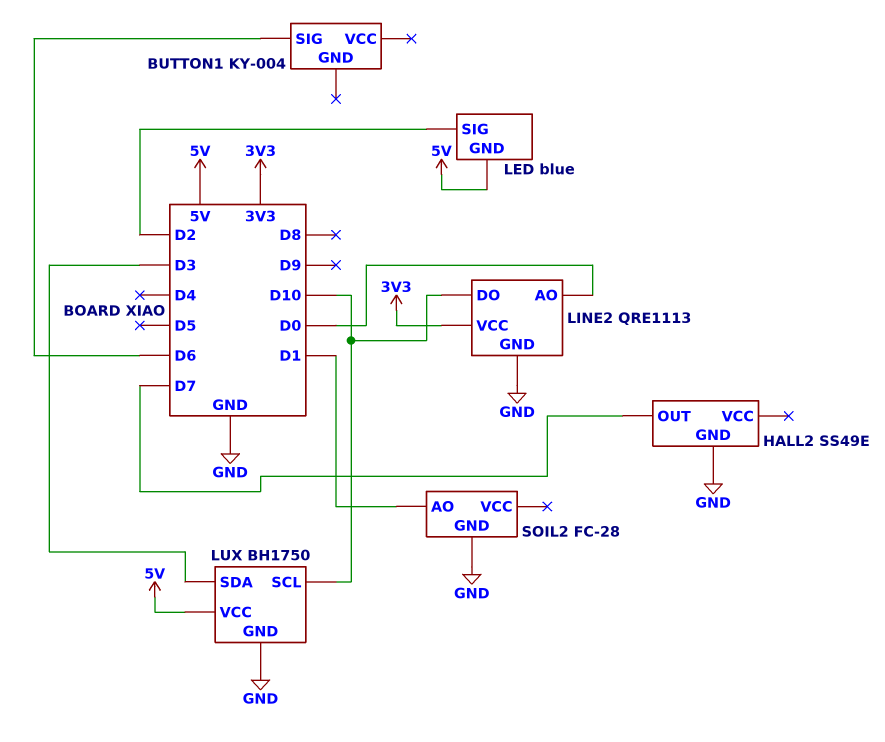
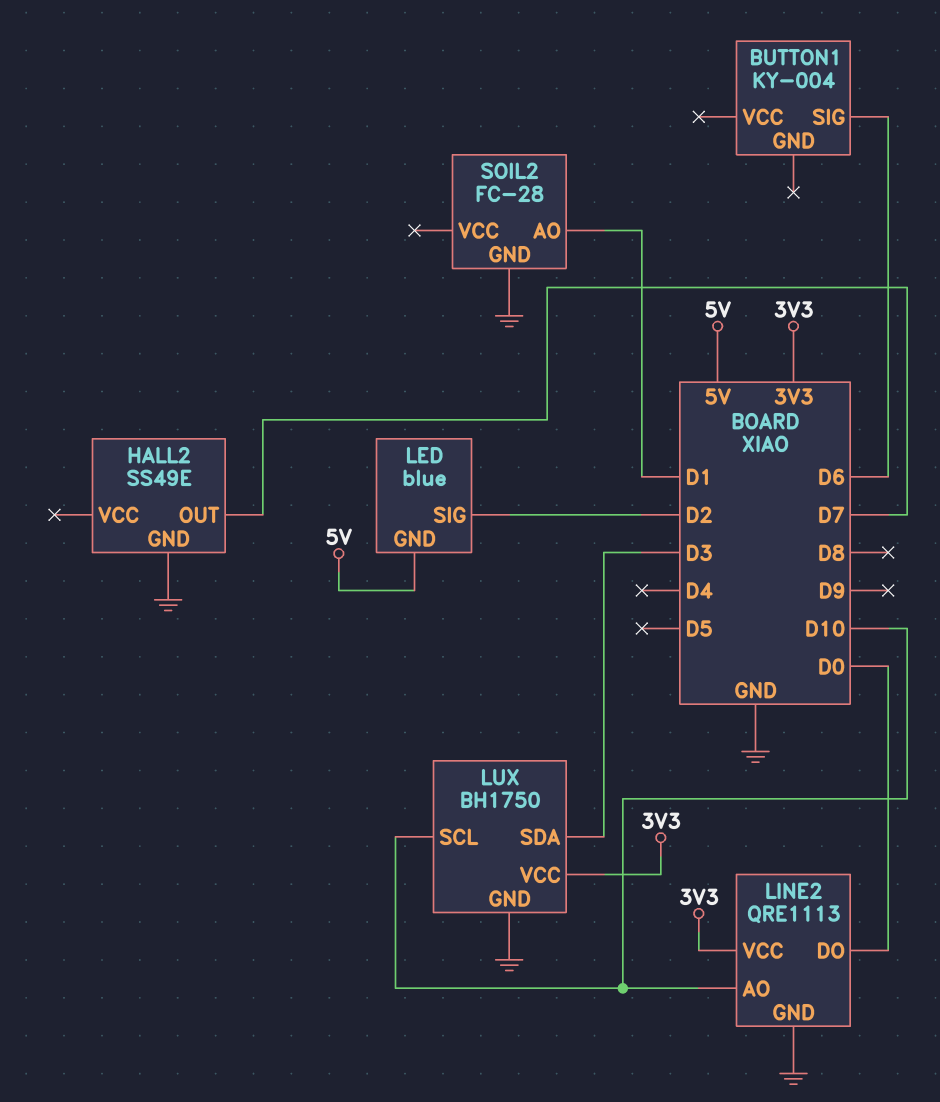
LINE2 pin AO: D0 -> D10
LINE2 pin DO: D10 -> D0
LUX pin VCC: 5V -> 3V3

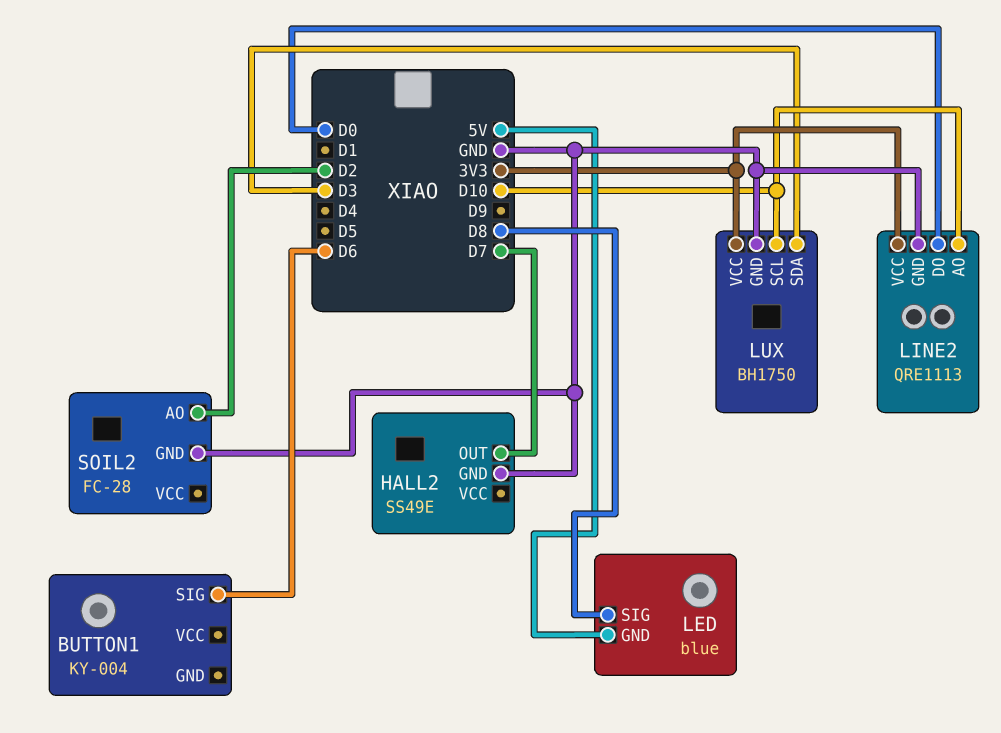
LED pin SIG: D2 -> D8
SOIL2 pin AO: D1 -> D2

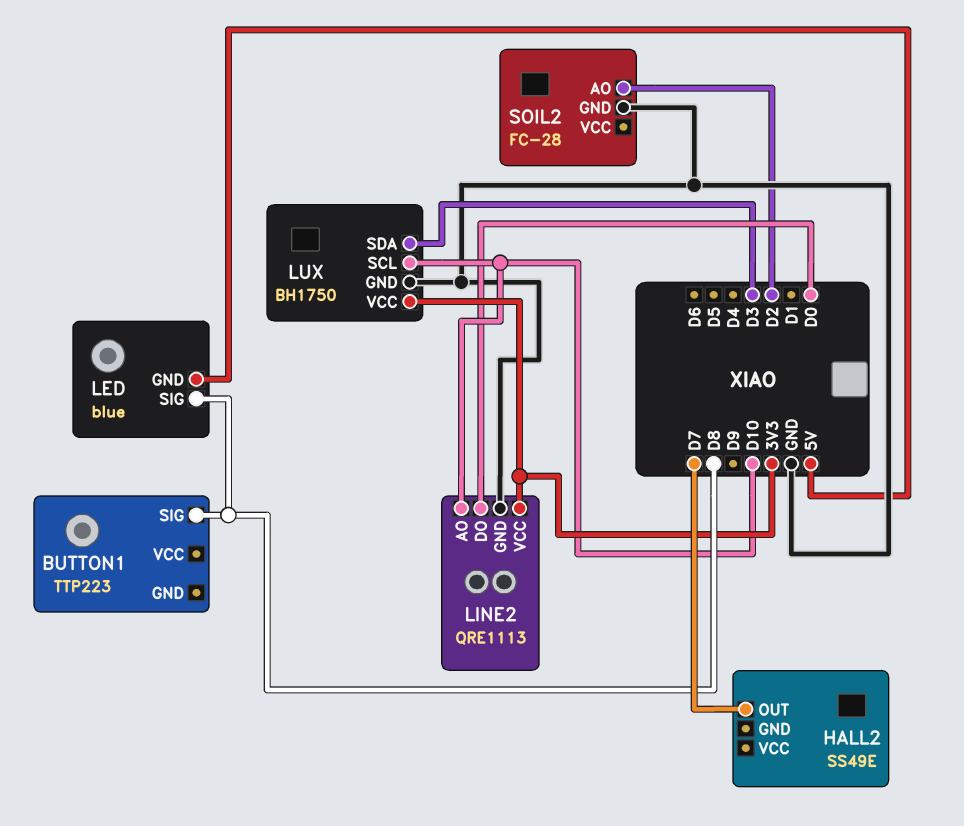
BUTTON1: KY-004 -> TTP223
BUTTON1 pin SIG: D6 -> D8
HALL2 pin GND: GND -> none

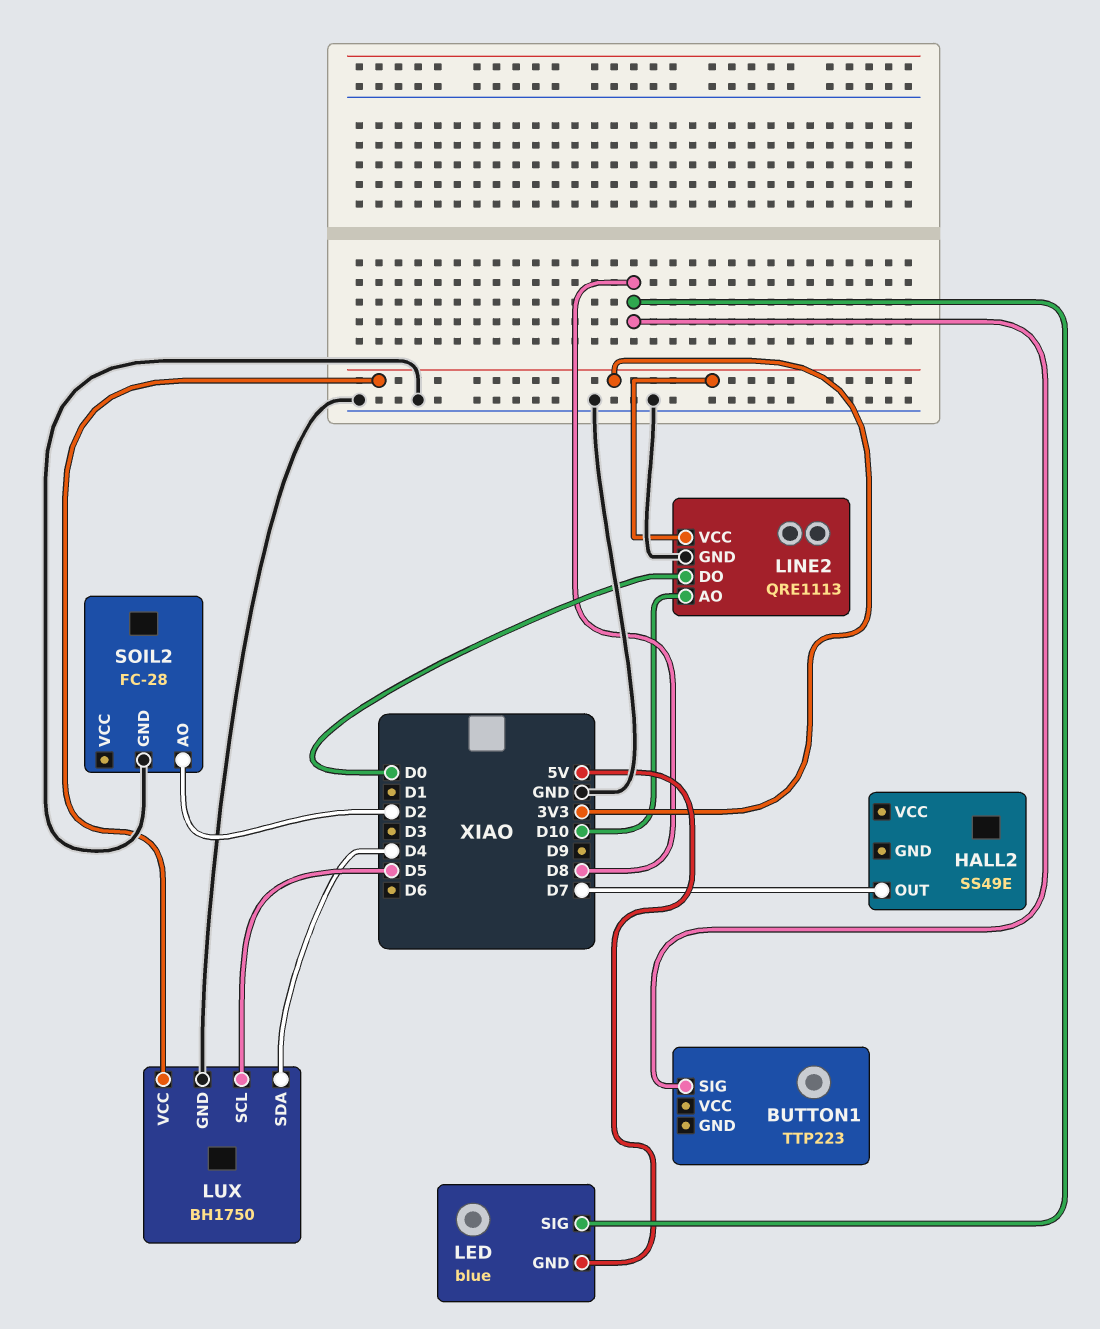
LUX pin SCL: D10 -> D5
LUX pin SDA: D3 -> D4

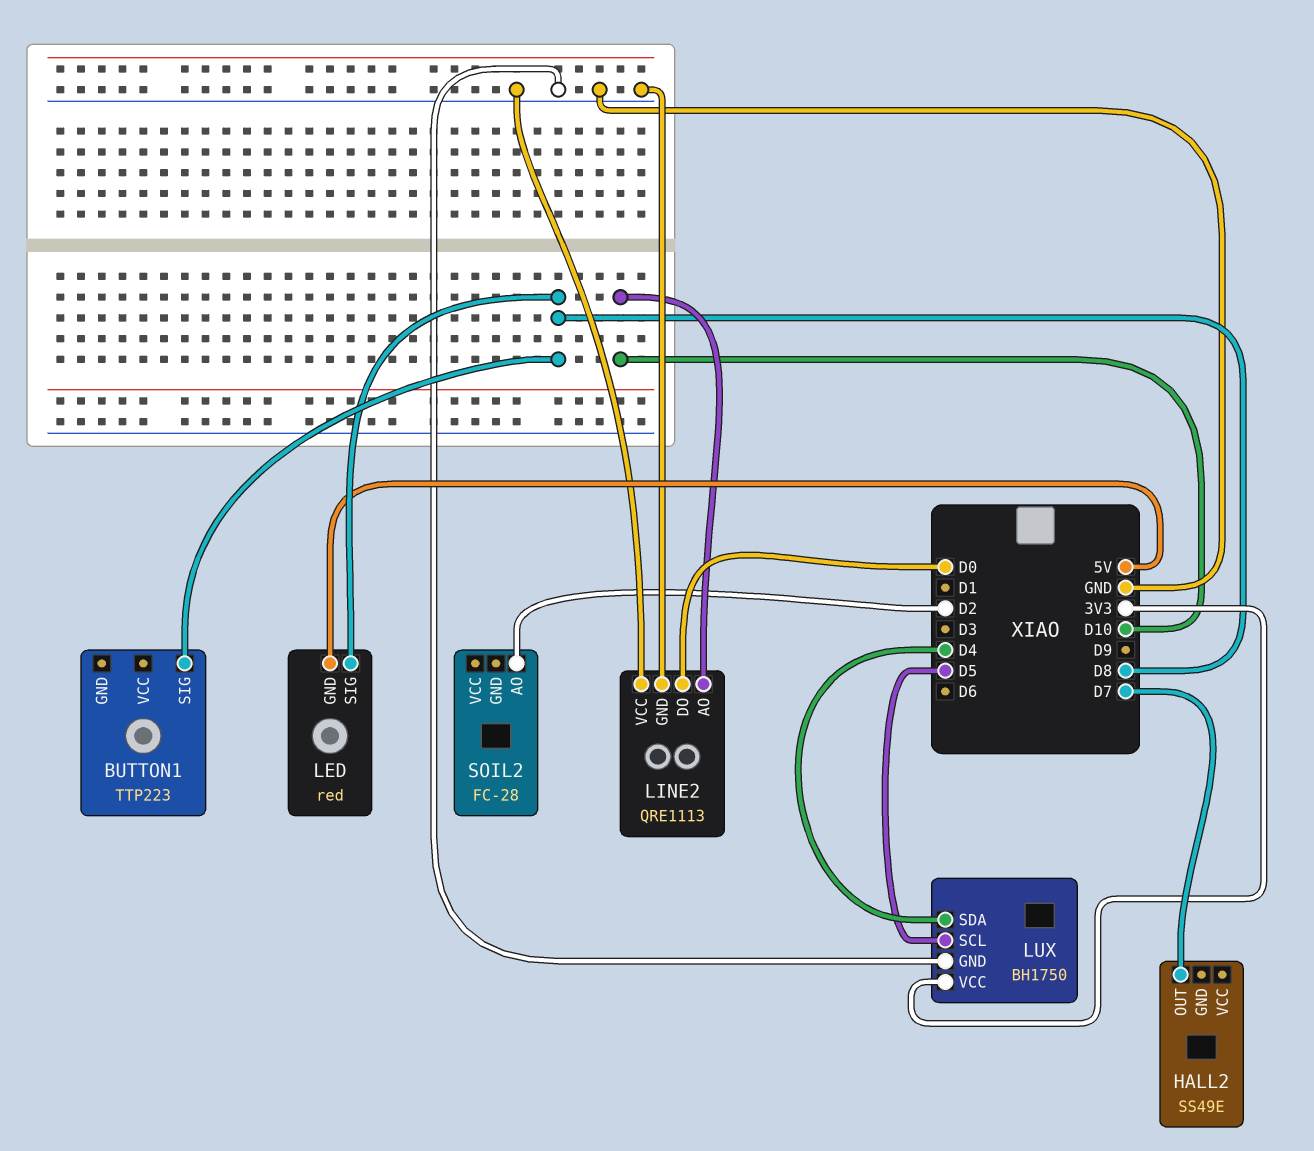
LED: blue -> red
LINE2 pin VCC: 3V3 -> GND
SOIL2 pin GND: GND -> none

